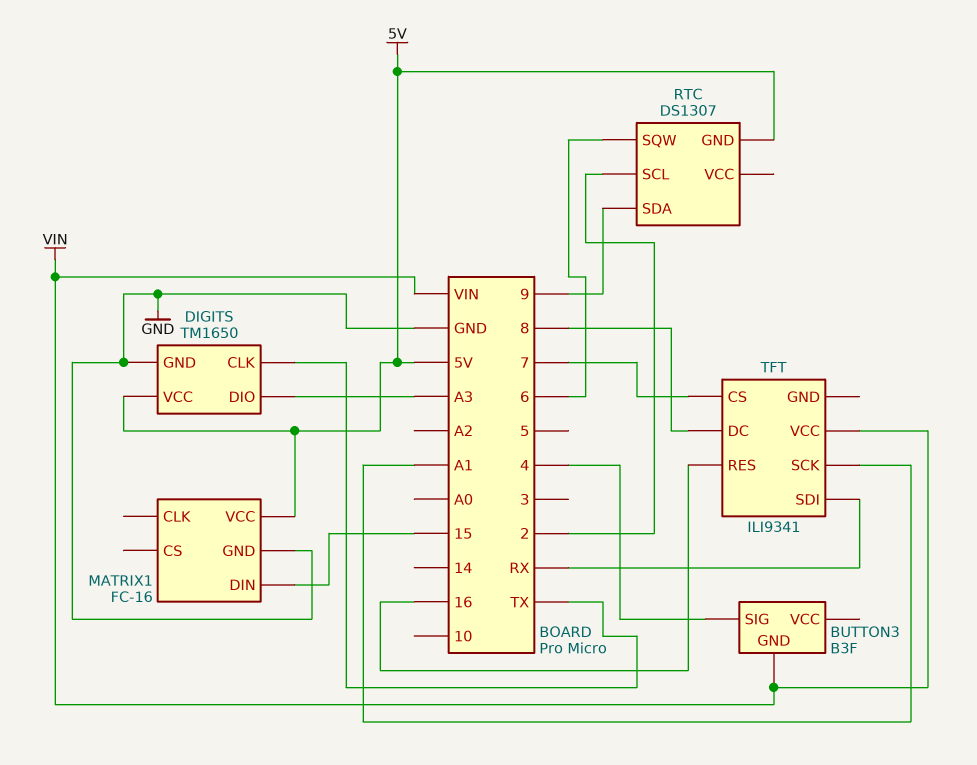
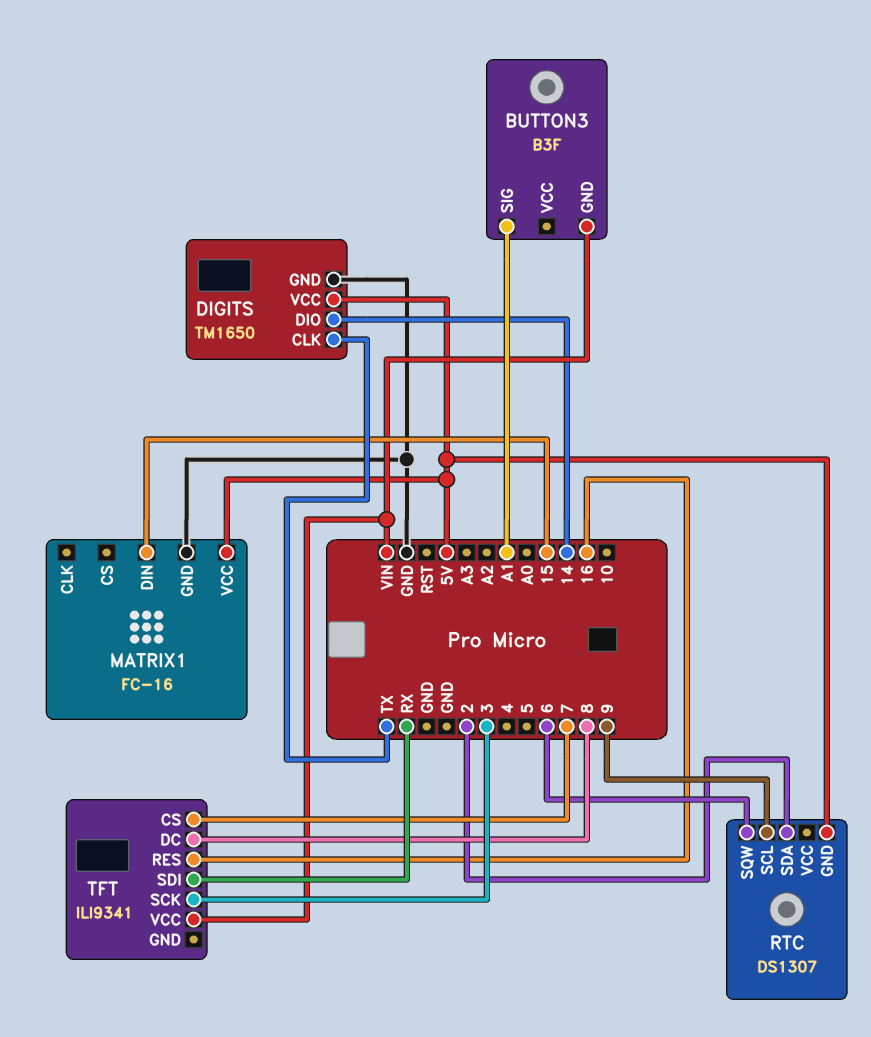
BUTTON3 pin SIG: 4 -> A1
DIGITS pin DIO: A3 -> 14
RTC pin SCL: 2 -> 9
RTC pin SDA: 9 -> 2
TFT pin SCK: A1 -> 3

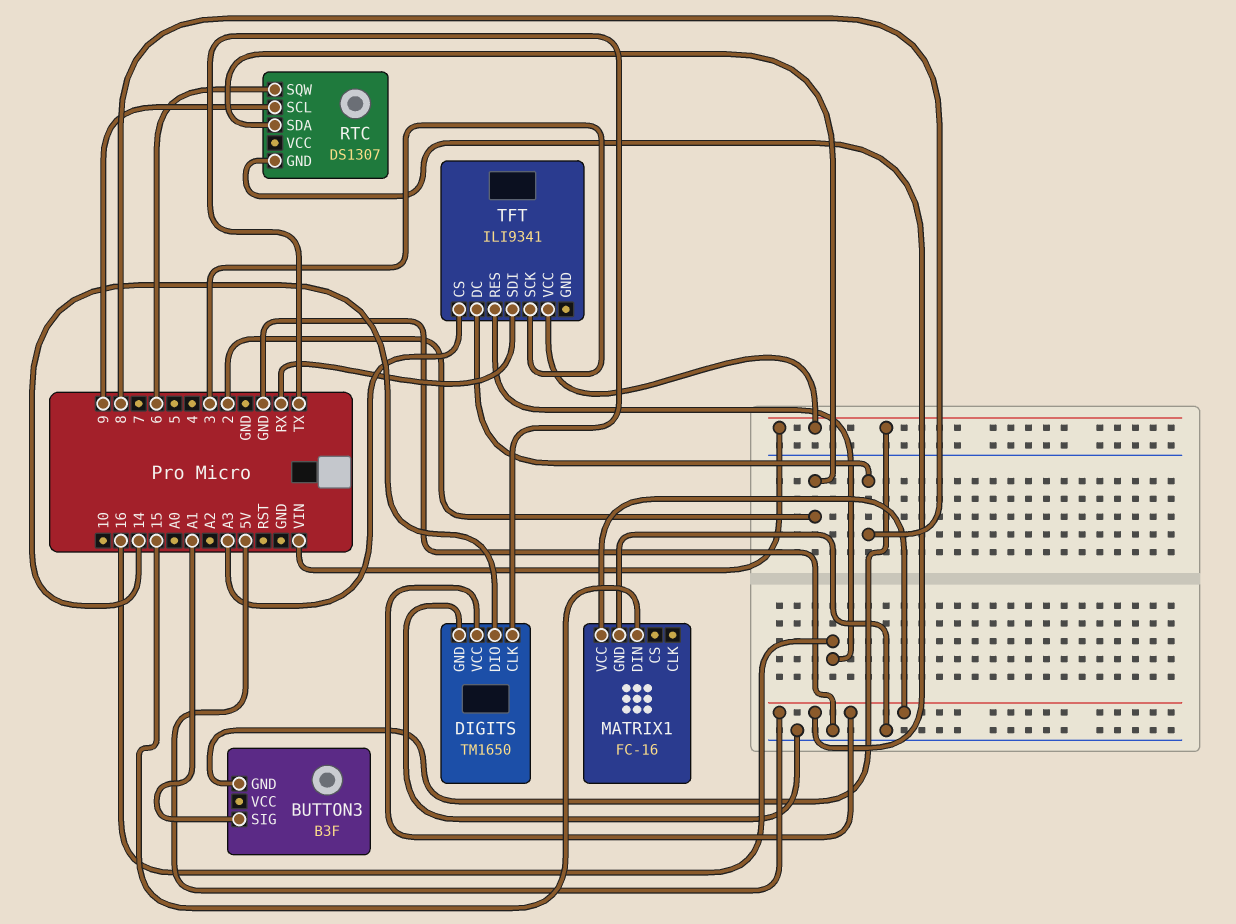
TFT pin CS: 7 -> A3

